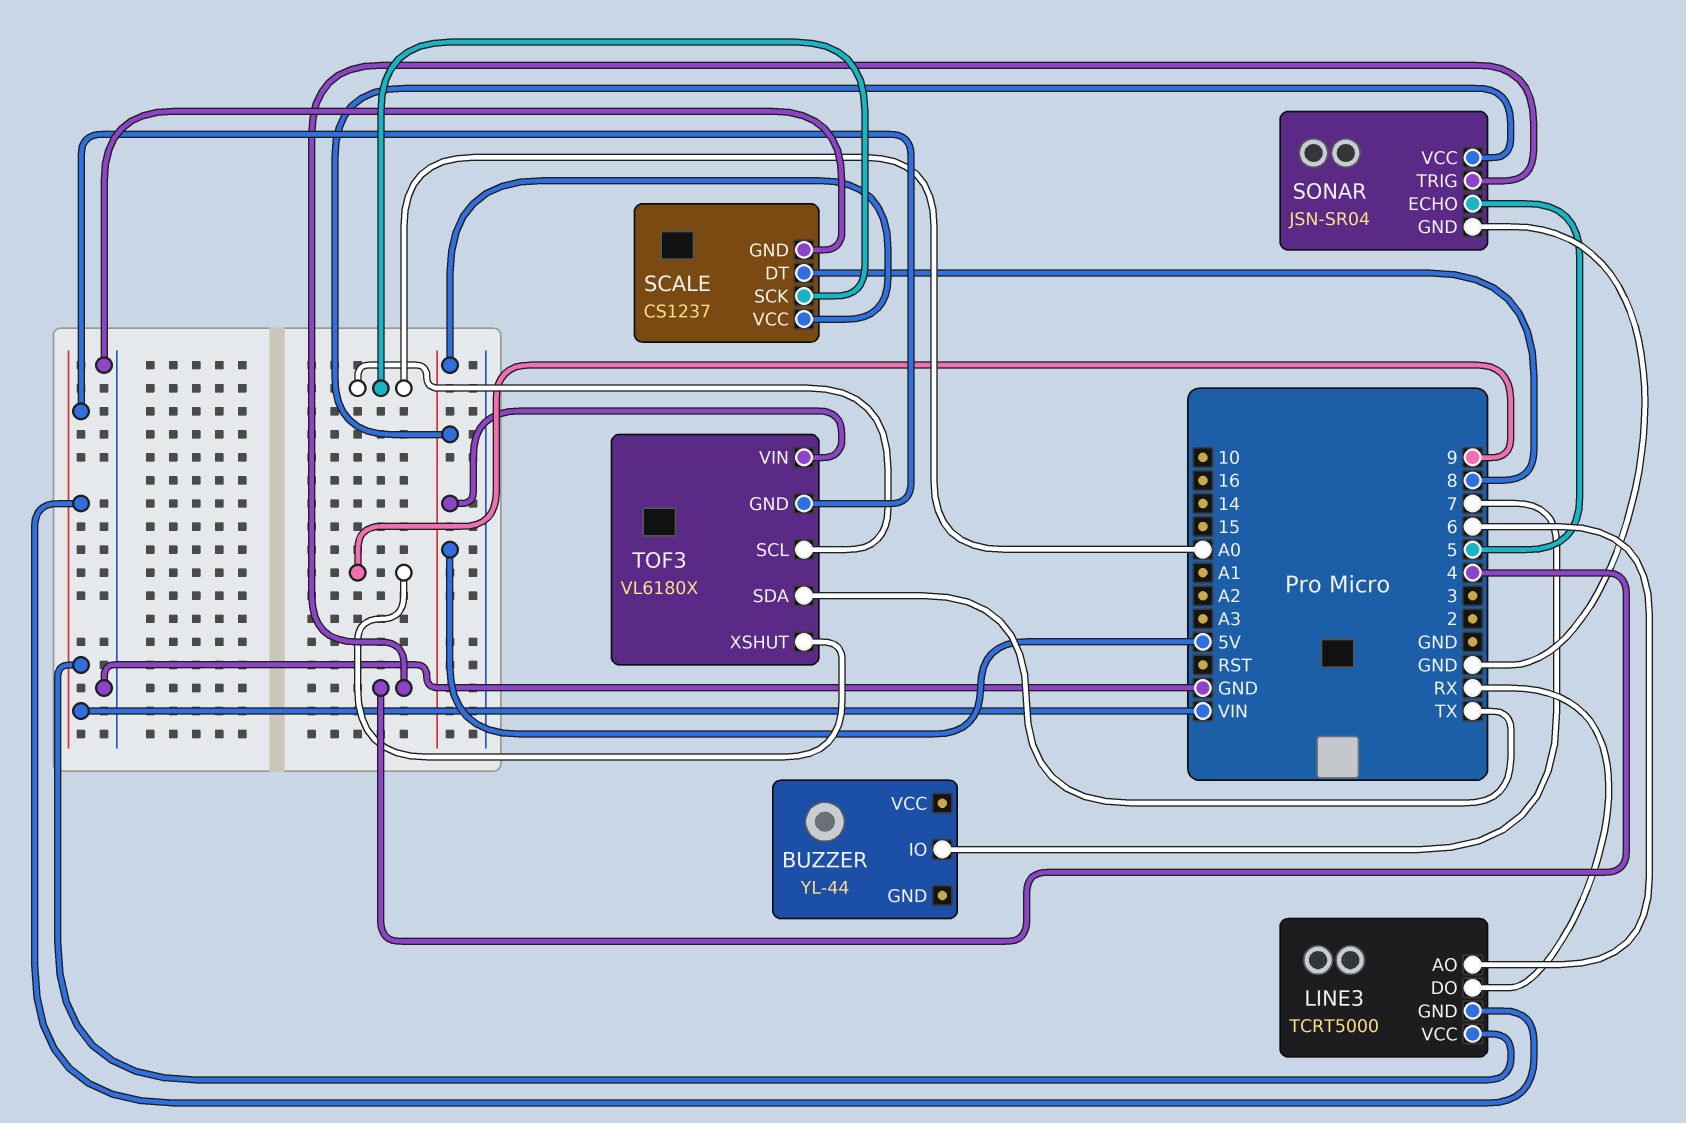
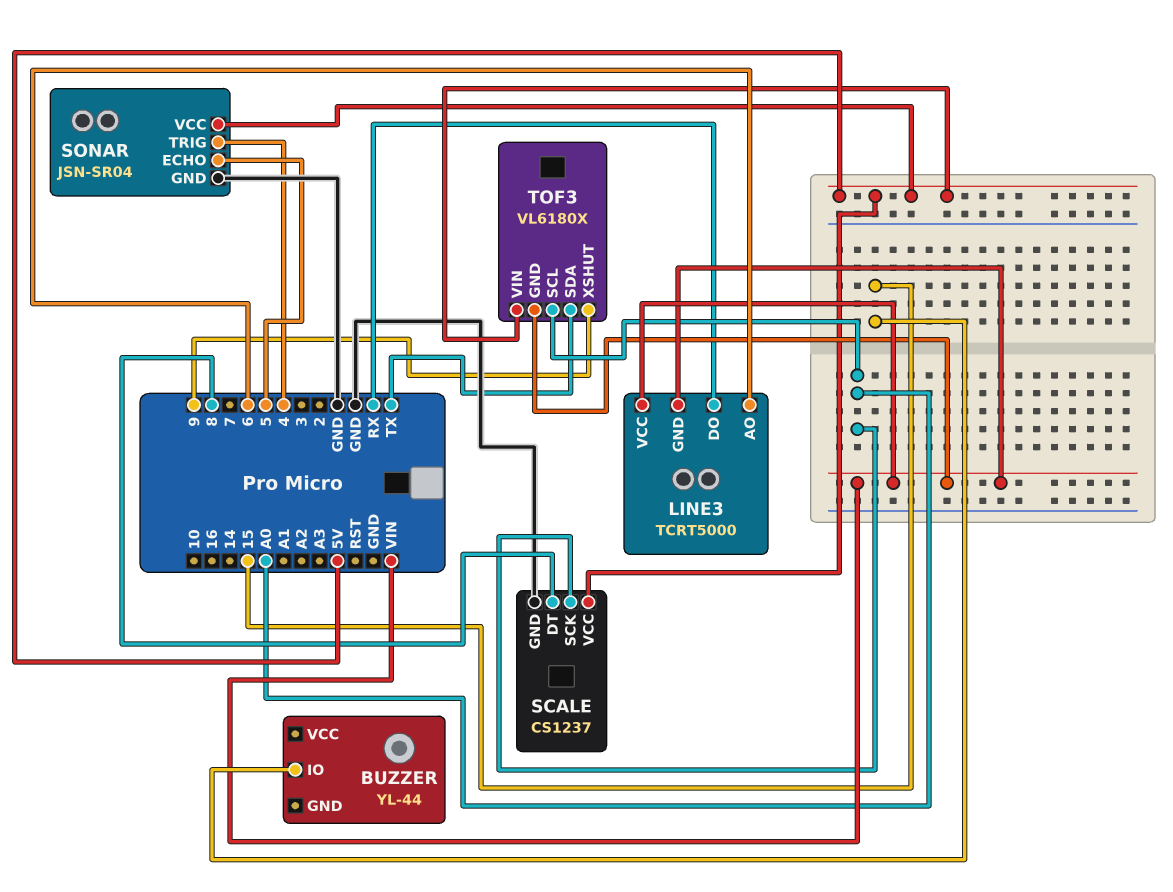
BUZZER pin IO: 7 -> 15

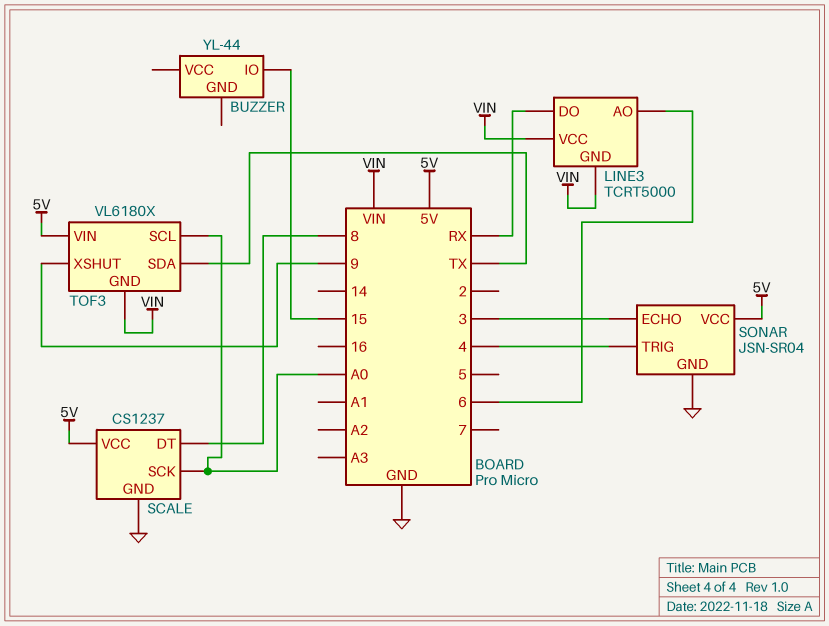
SONAR pin ECHO: 5 -> 3

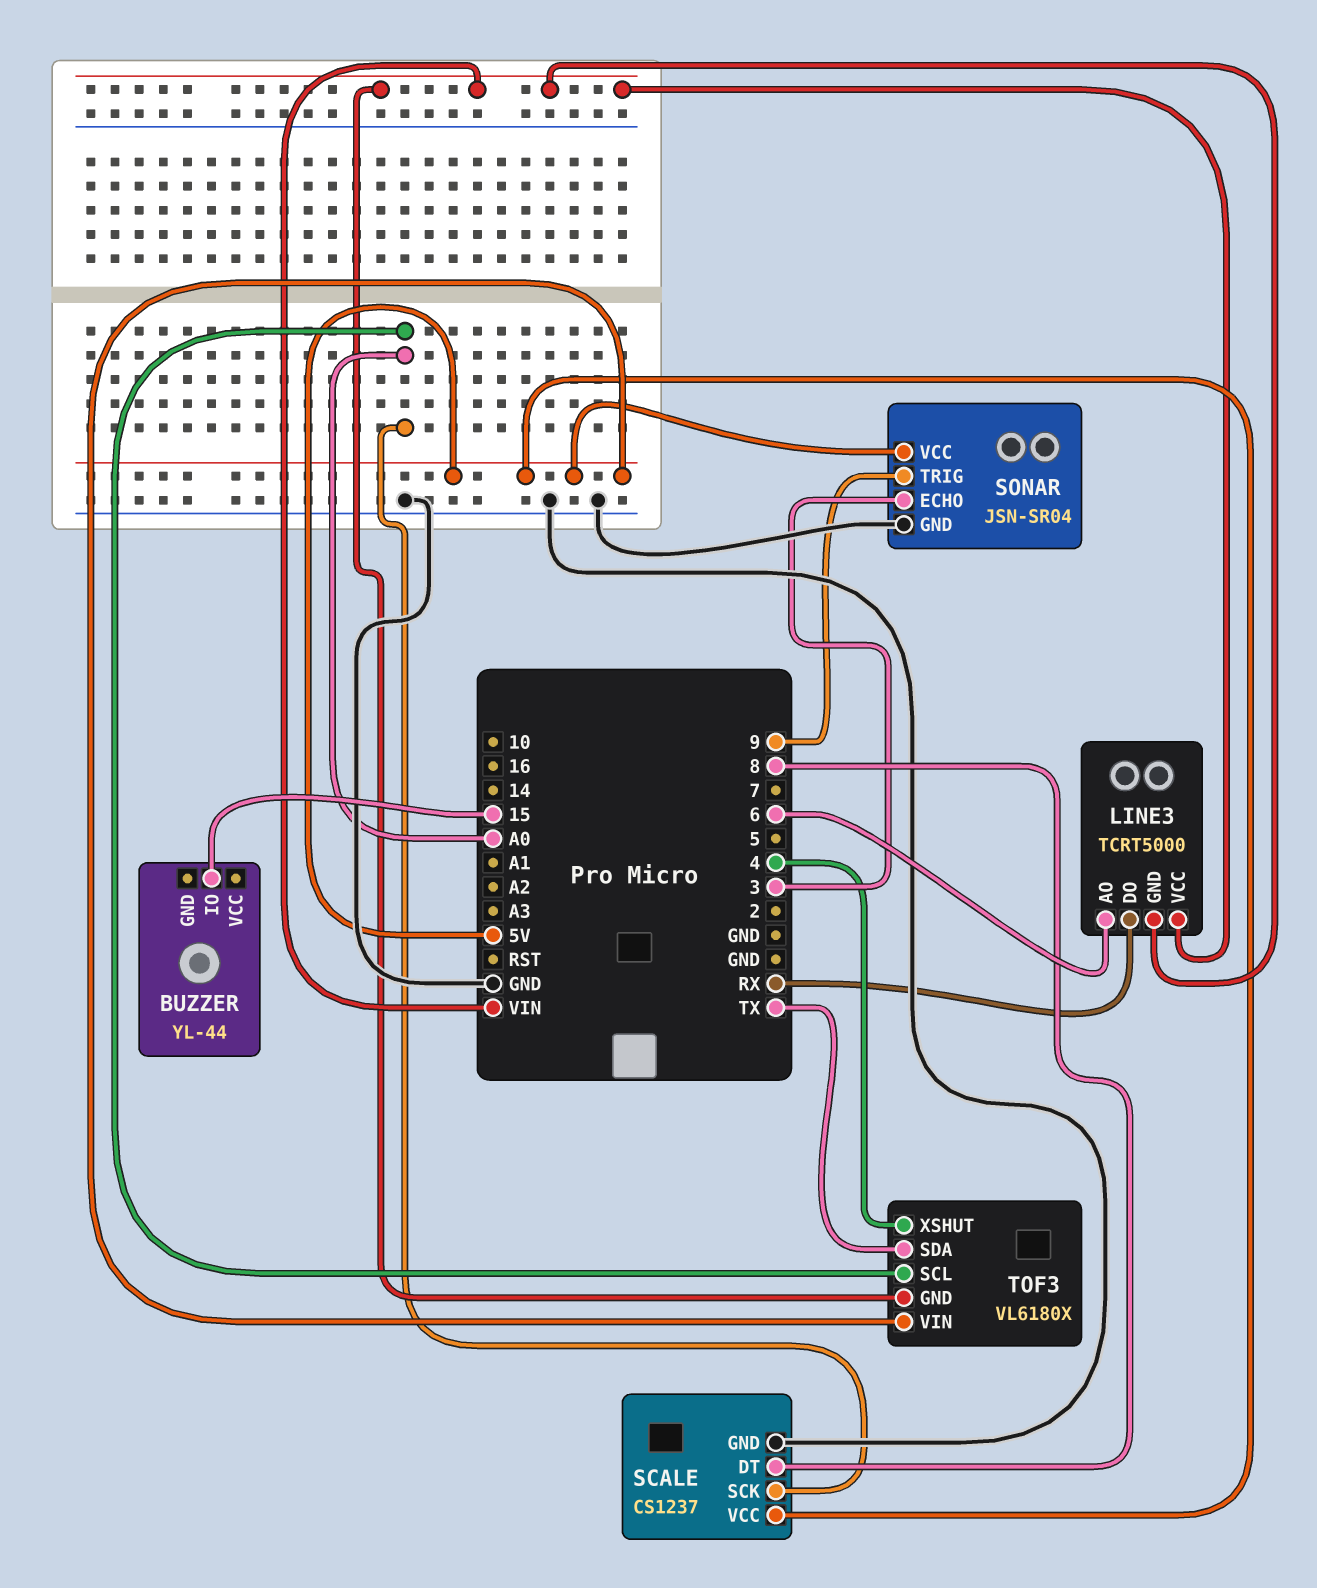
SONAR pin TRIG: 4 -> 9
TOF3 pin XSHUT: 9 -> 4

